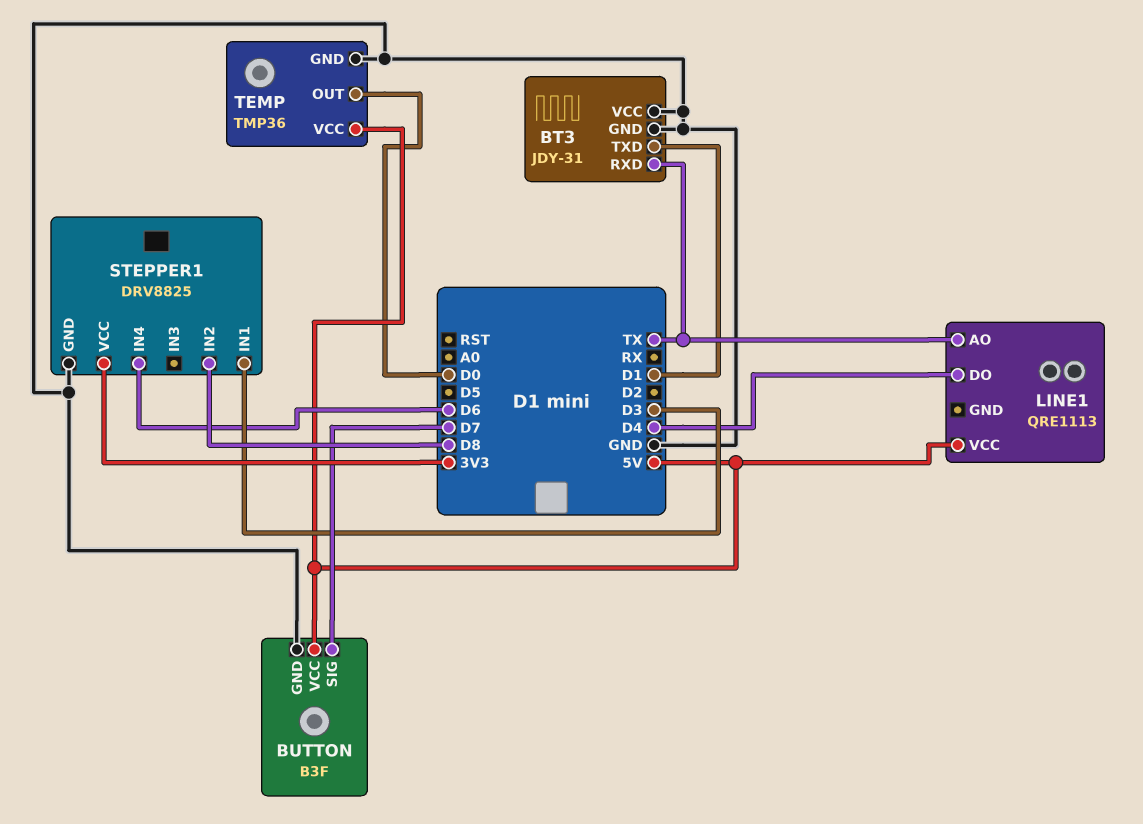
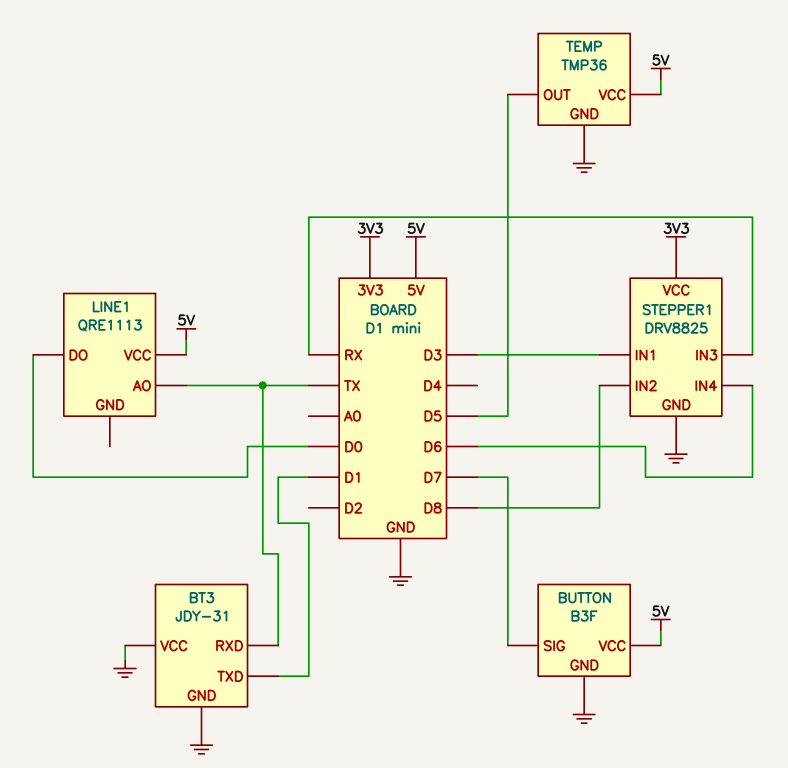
LINE1 pin DO: D4 -> D0
STEPPER1 pin IN3: none -> RX
TEMP pin OUT: D0 -> D5

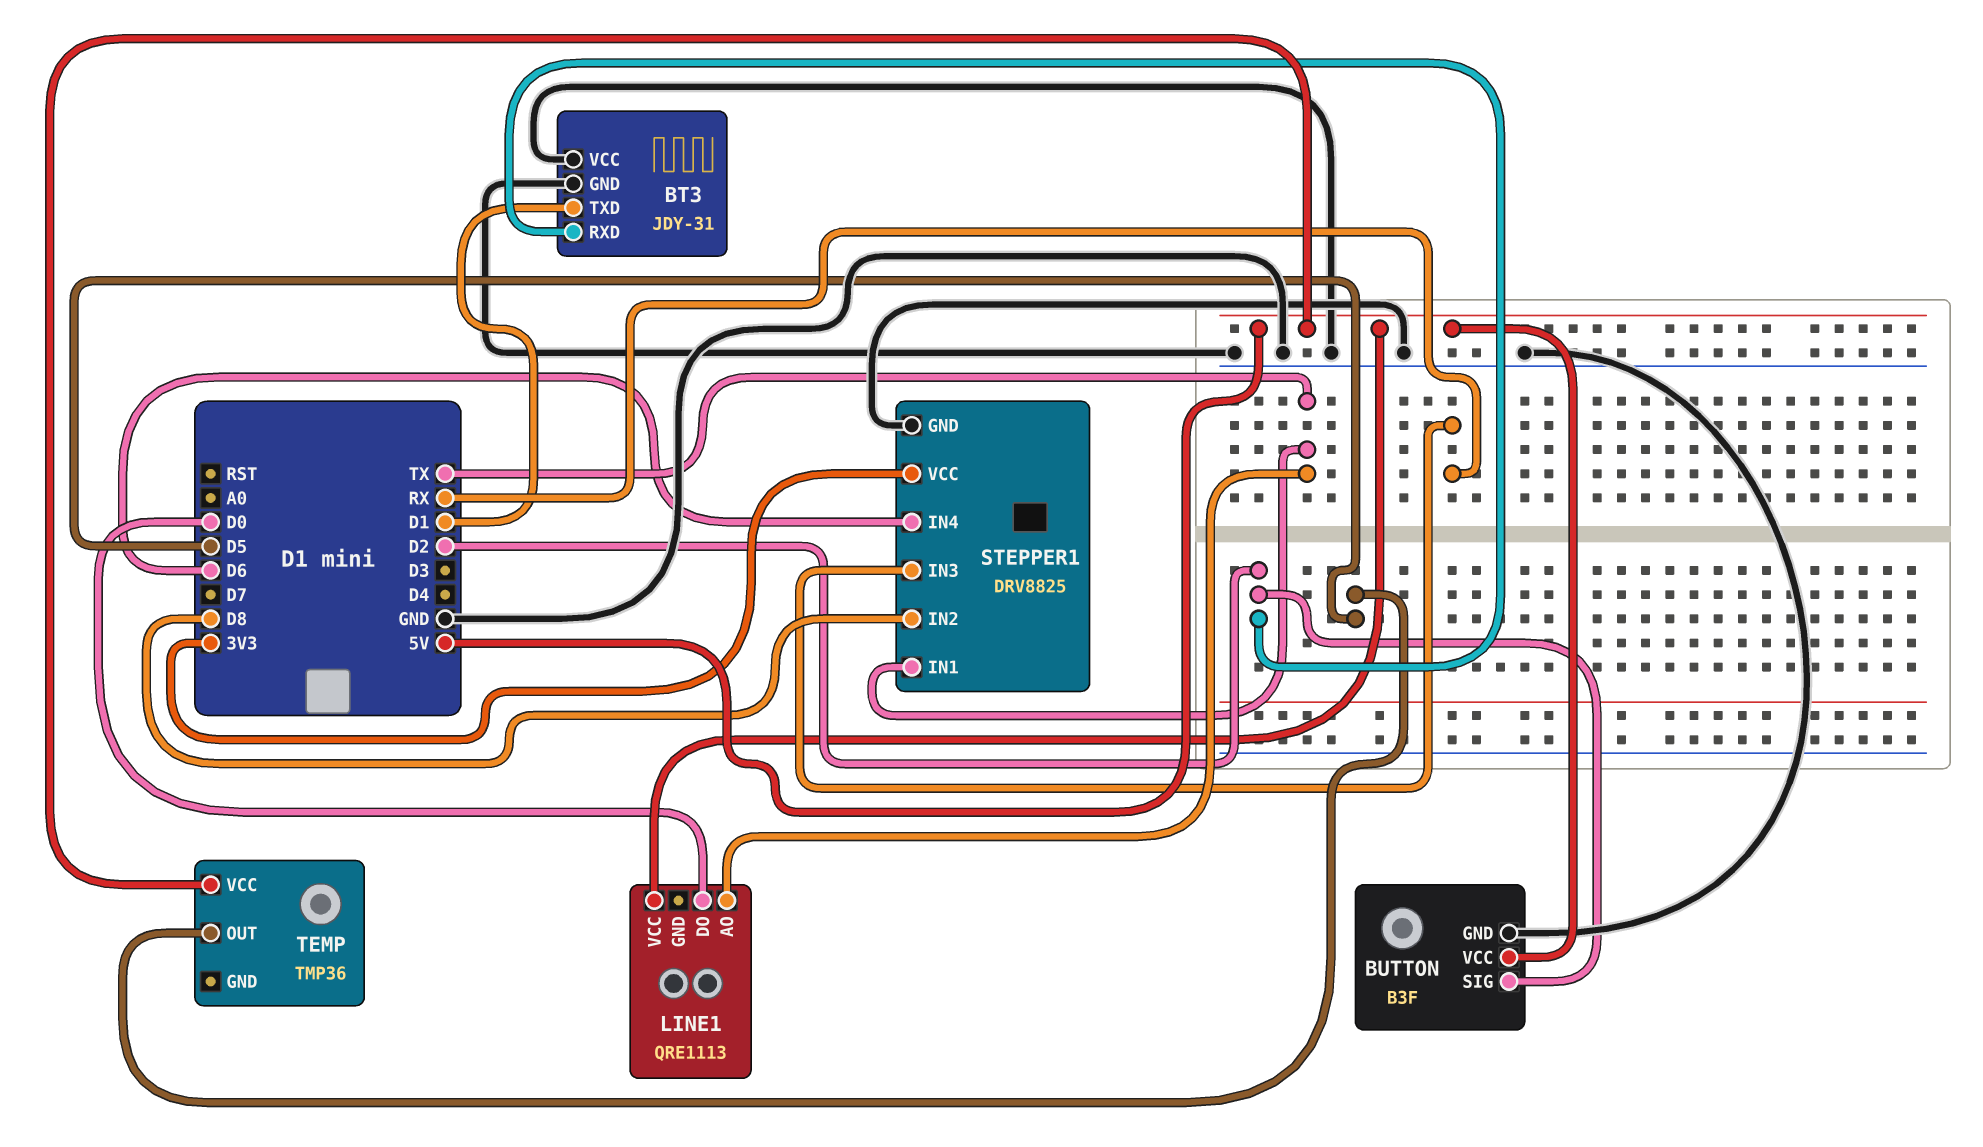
BT3 pin RXD: TX -> D2
BUTTON pin SIG: D7 -> D2
STEPPER1 pin IN1: D3 -> TX
TEMP pin GND: GND -> none

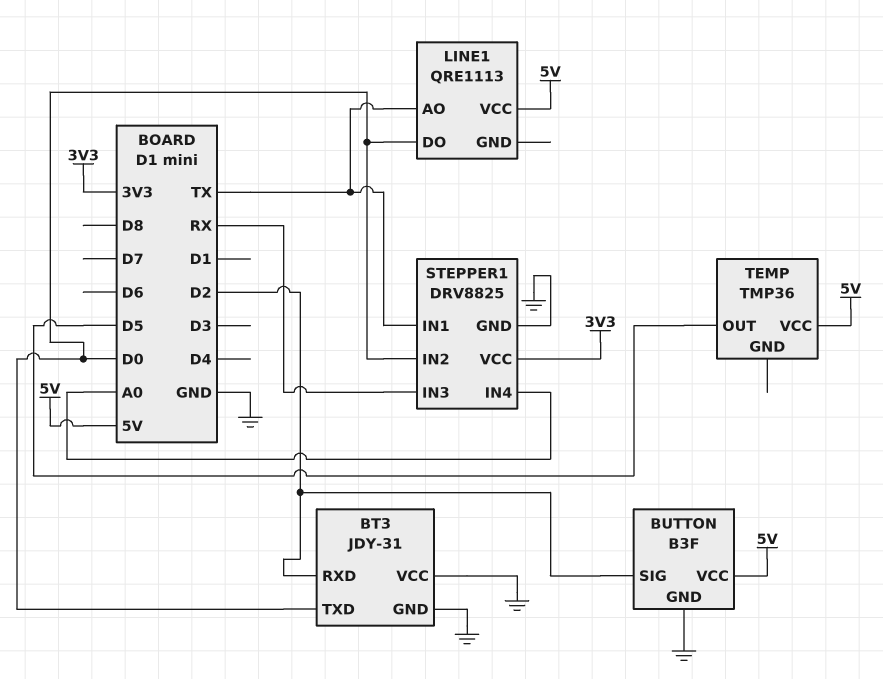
BT3 pin TXD: D1 -> D0
STEPPER1 pin IN2: D8 -> D0
STEPPER1 pin IN4: D6 -> A0

